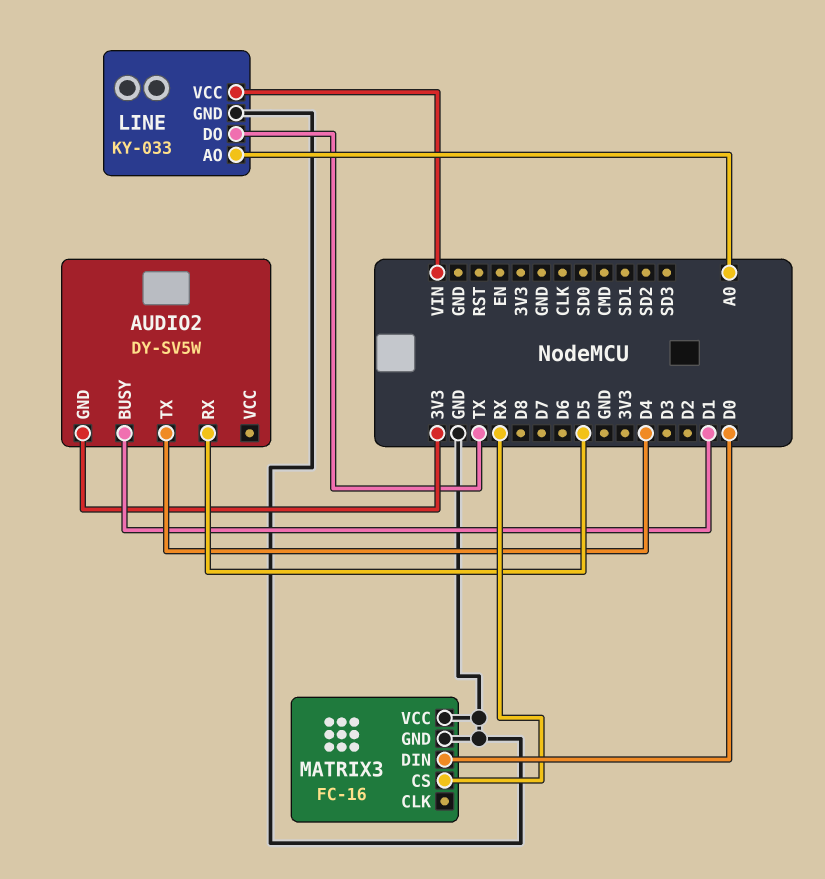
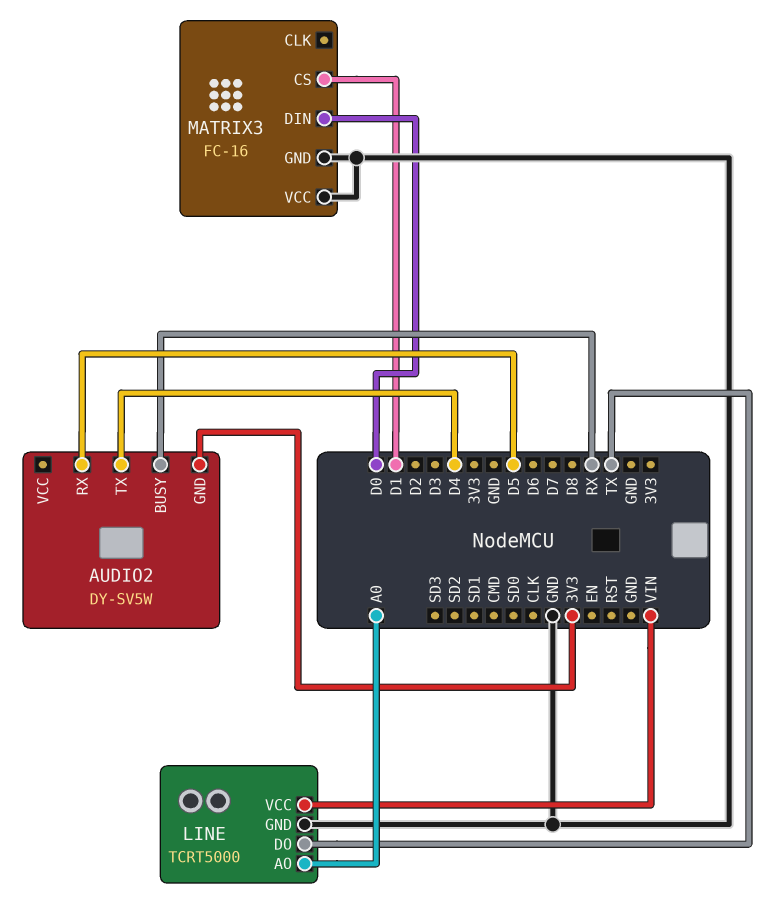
AUDIO2 pin BUSY: D1 -> RX
LINE: KY-033 -> TCRT5000
MATRIX3 pin CS: RX -> D1

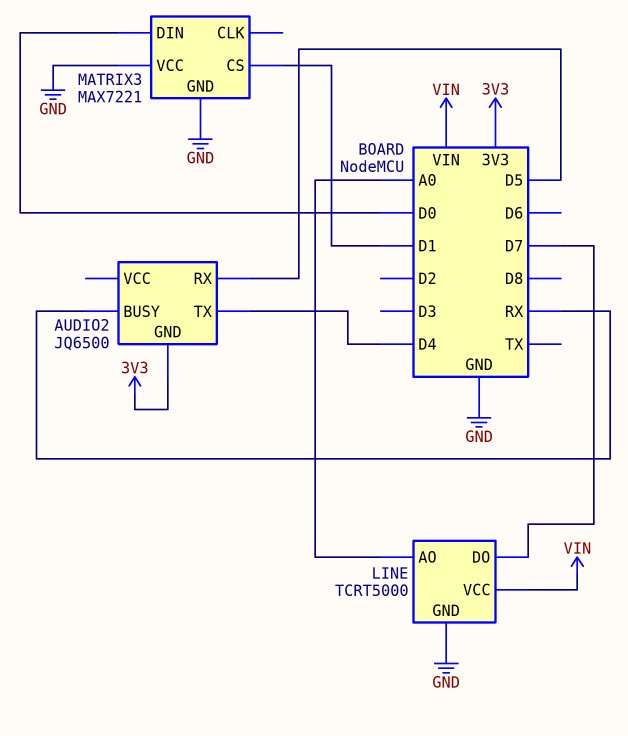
AUDIO2: DY-SV5W -> JQ6500
LINE pin DO: TX -> D7
MATRIX3: FC-16 -> MAX7221

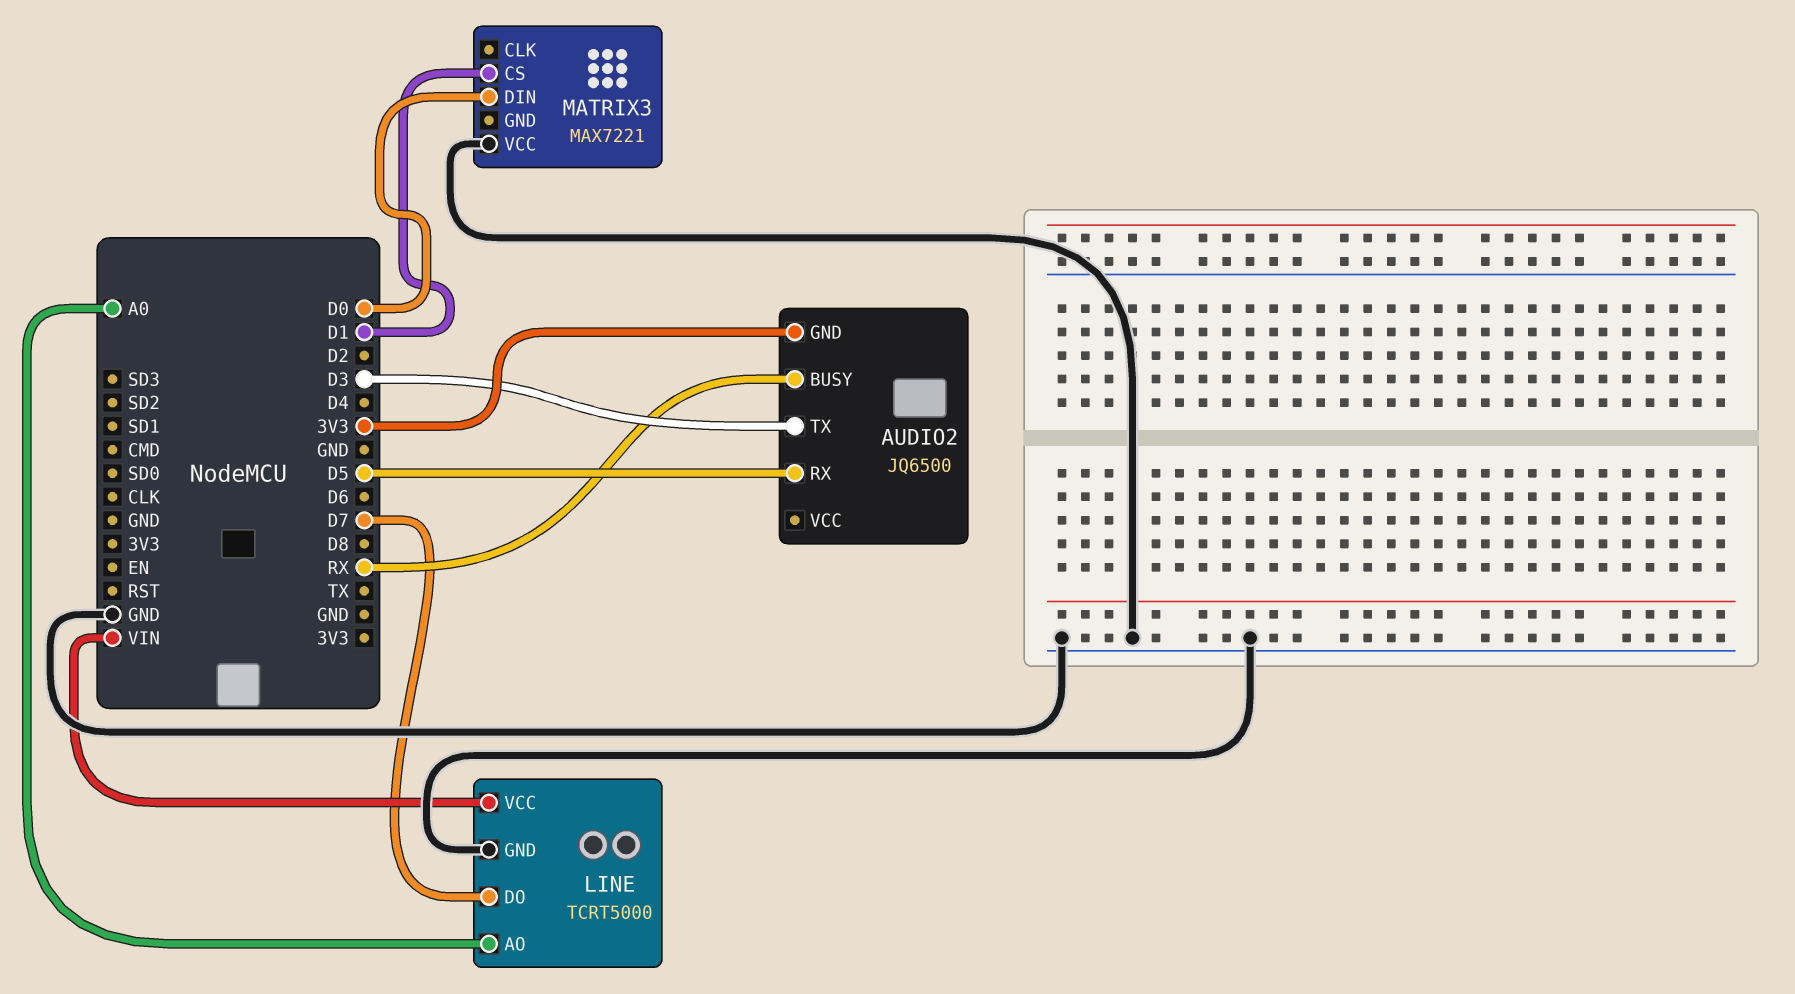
AUDIO2 pin TX: D4 -> D3
MATRIX3 pin GND: GND -> none

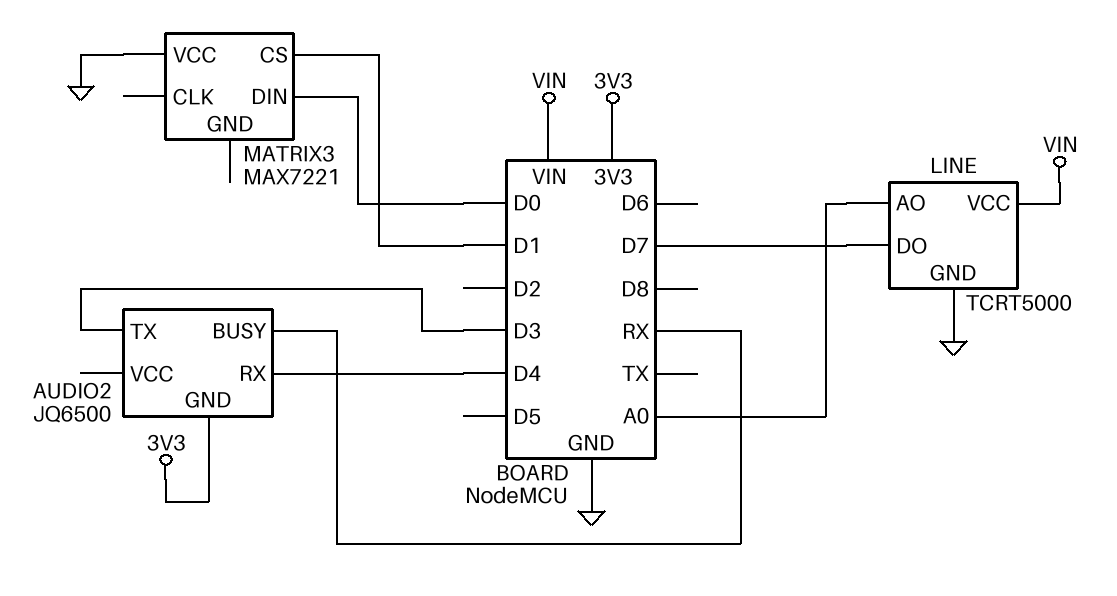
AUDIO2 pin RX: D5 -> D4

